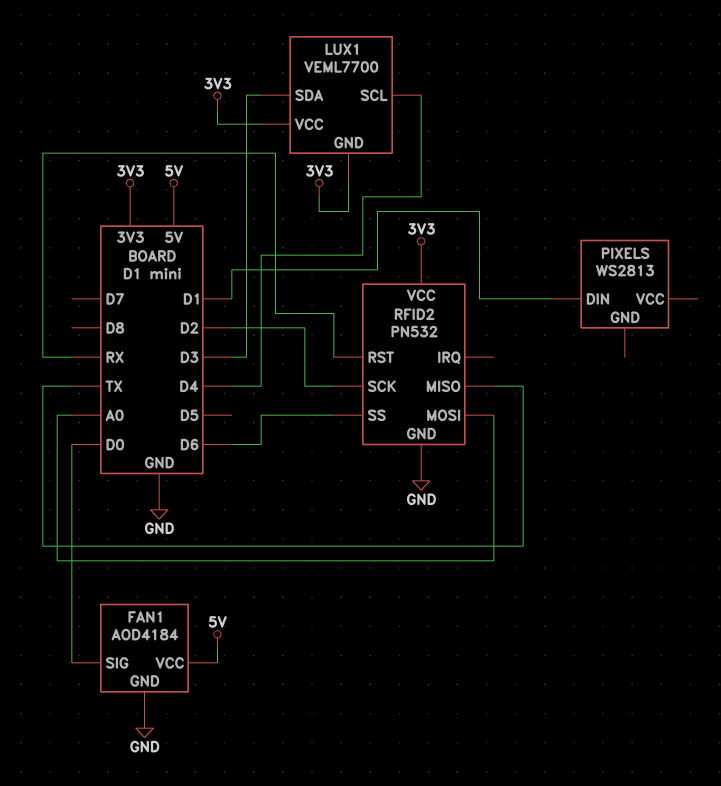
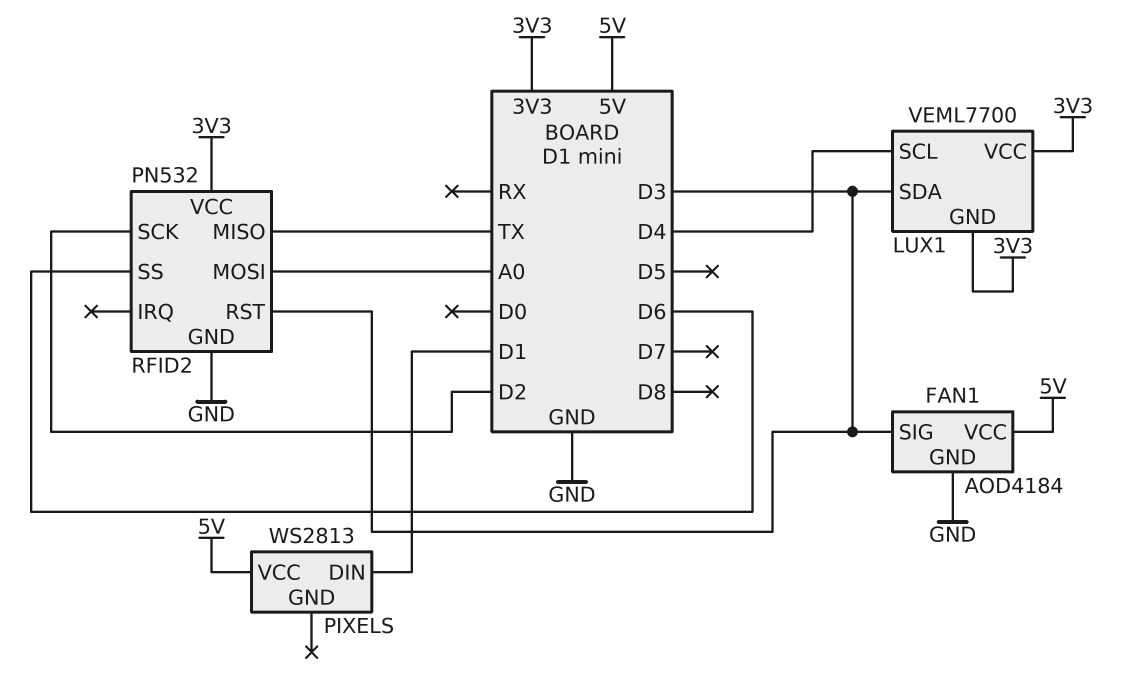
FAN1 pin SIG: D0 -> D3
PIXELS pin VCC: none -> 5V
RFID2 pin RST: RX -> D3

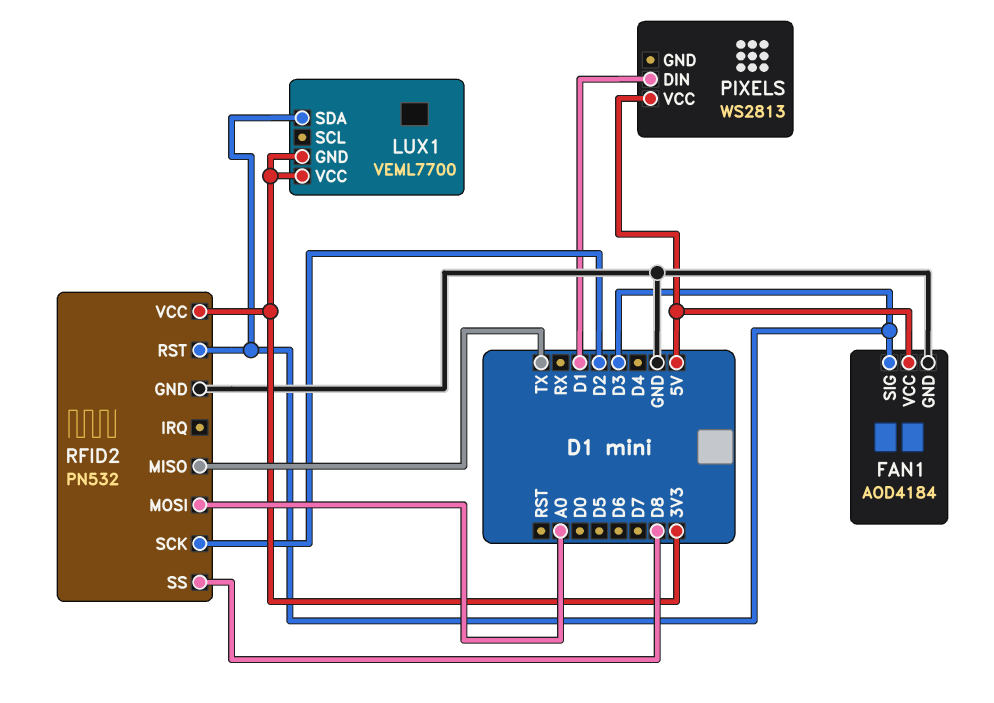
LUX1 pin SCL: D4 -> none
RFID2 pin SS: D6 -> D8

